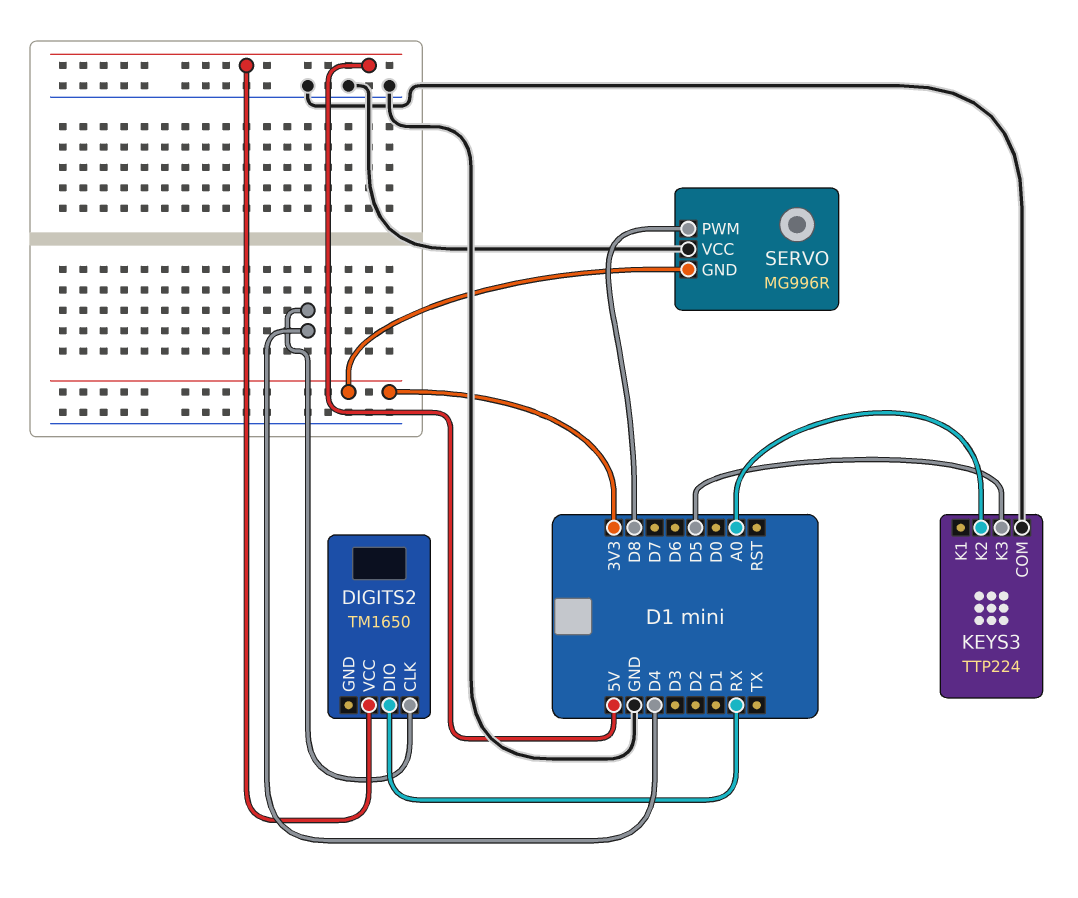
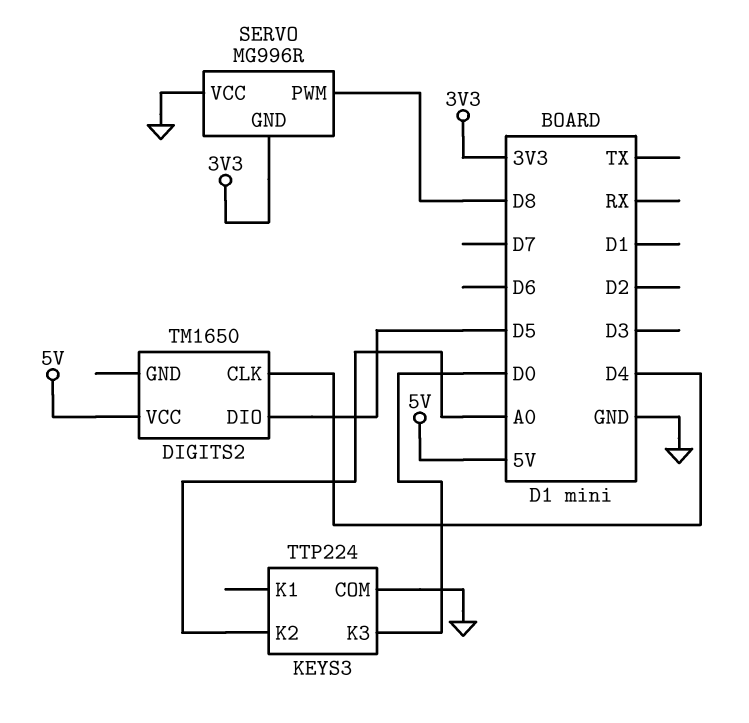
DIGITS2 pin DIO: RX -> D5
KEYS3 pin K3: D5 -> D0

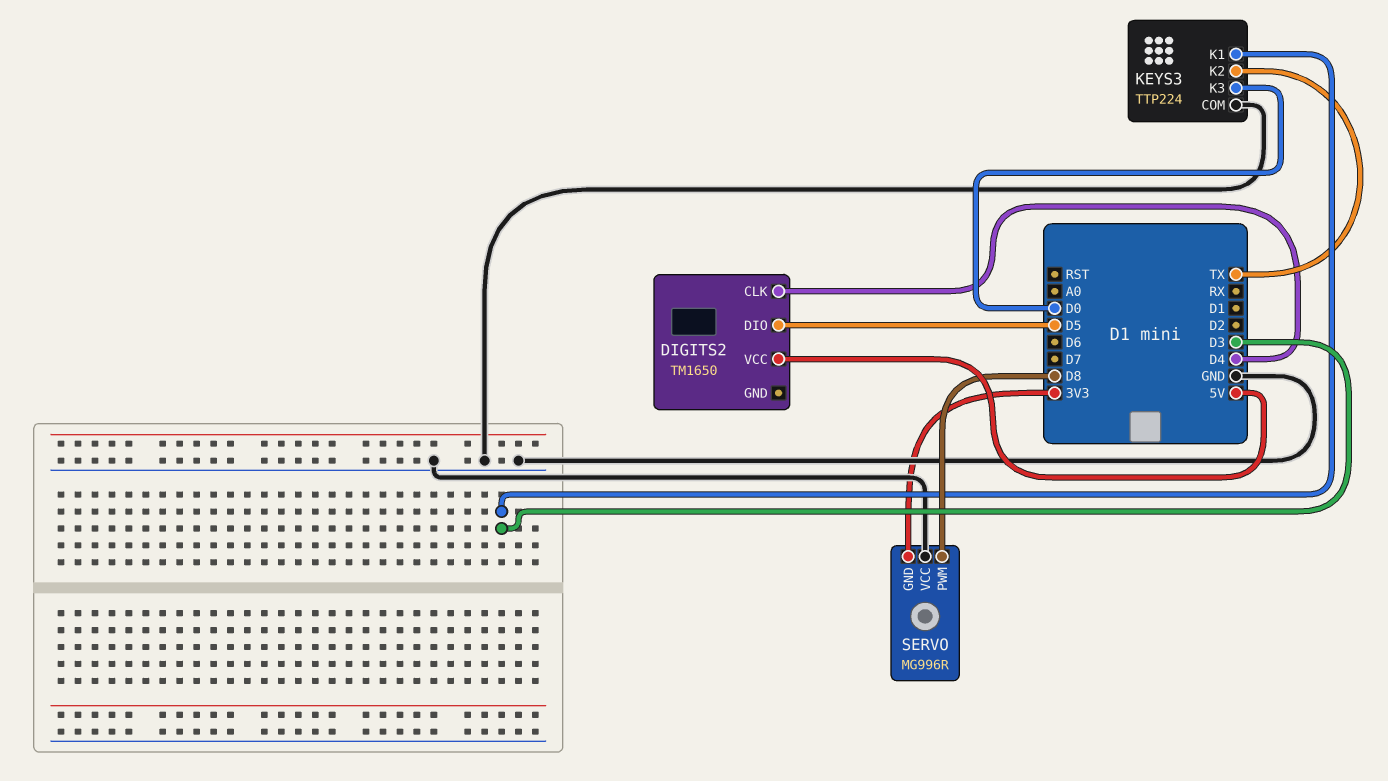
KEYS3 pin K1: none -> D3
KEYS3 pin K2: A0 -> TX

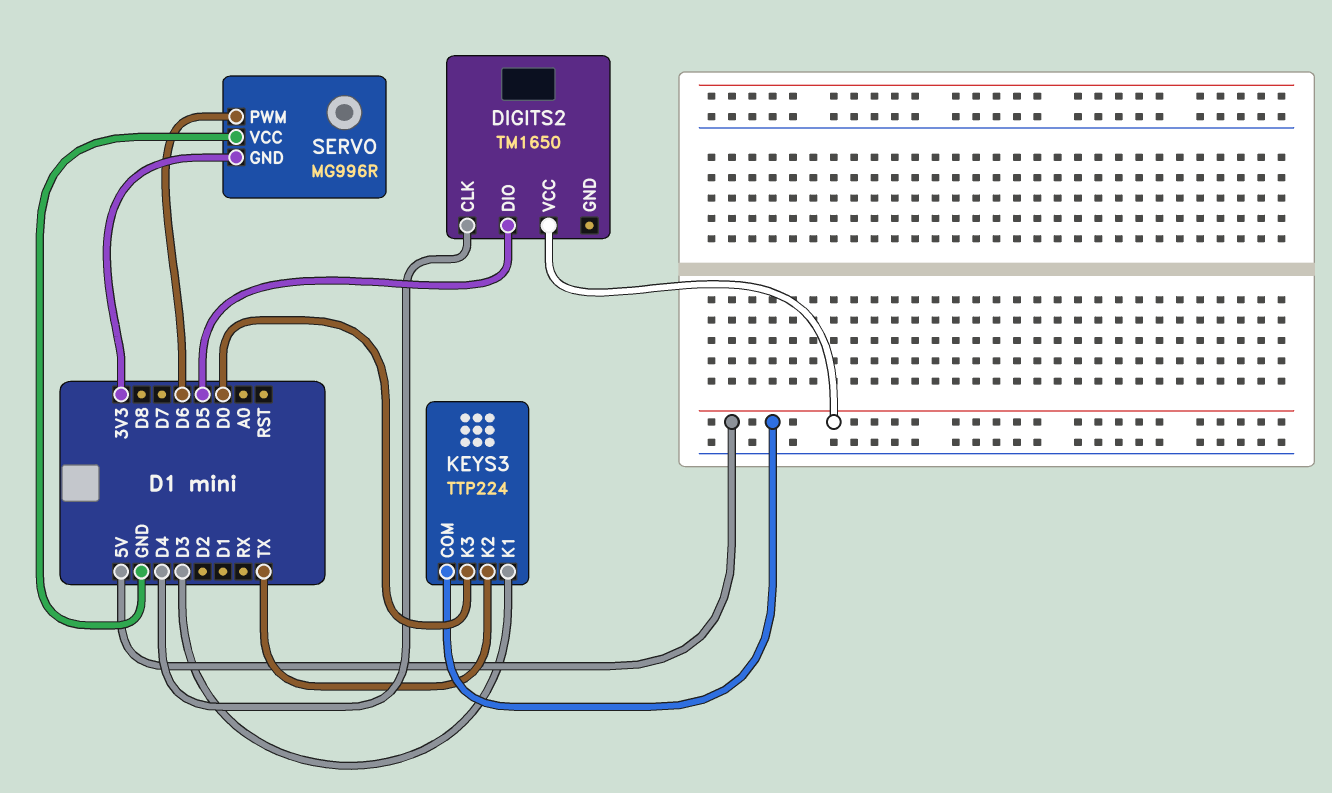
KEYS3 pin COM: GND -> 5V
SERVO pin PWM: D8 -> D6

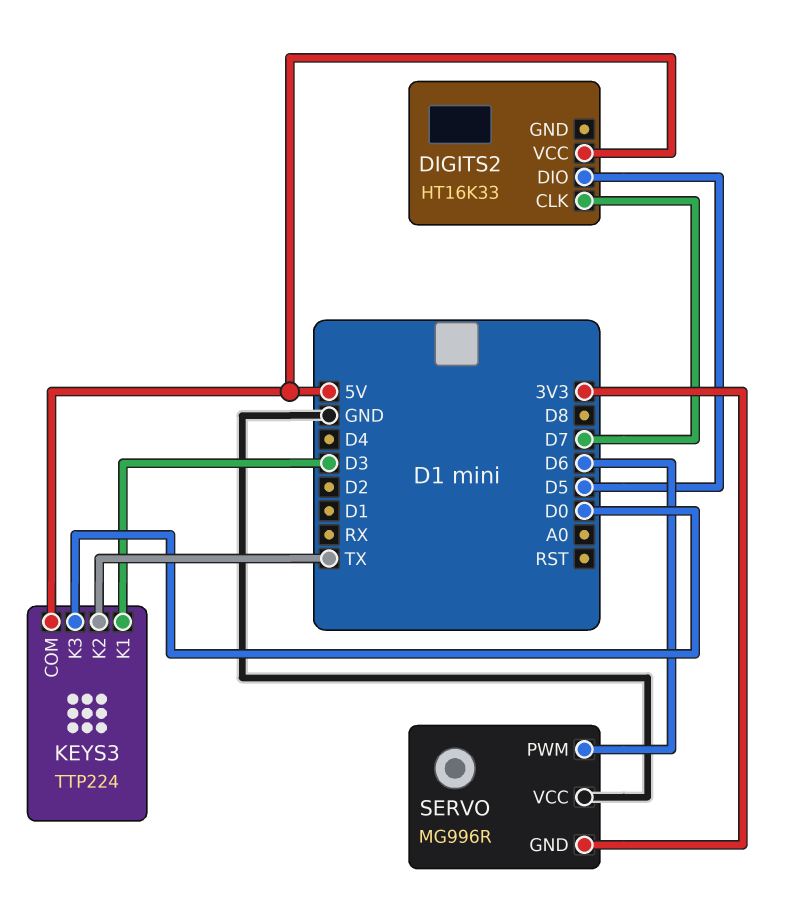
DIGITS2: TM1650 -> HT16K33
DIGITS2 pin CLK: D4 -> D7

